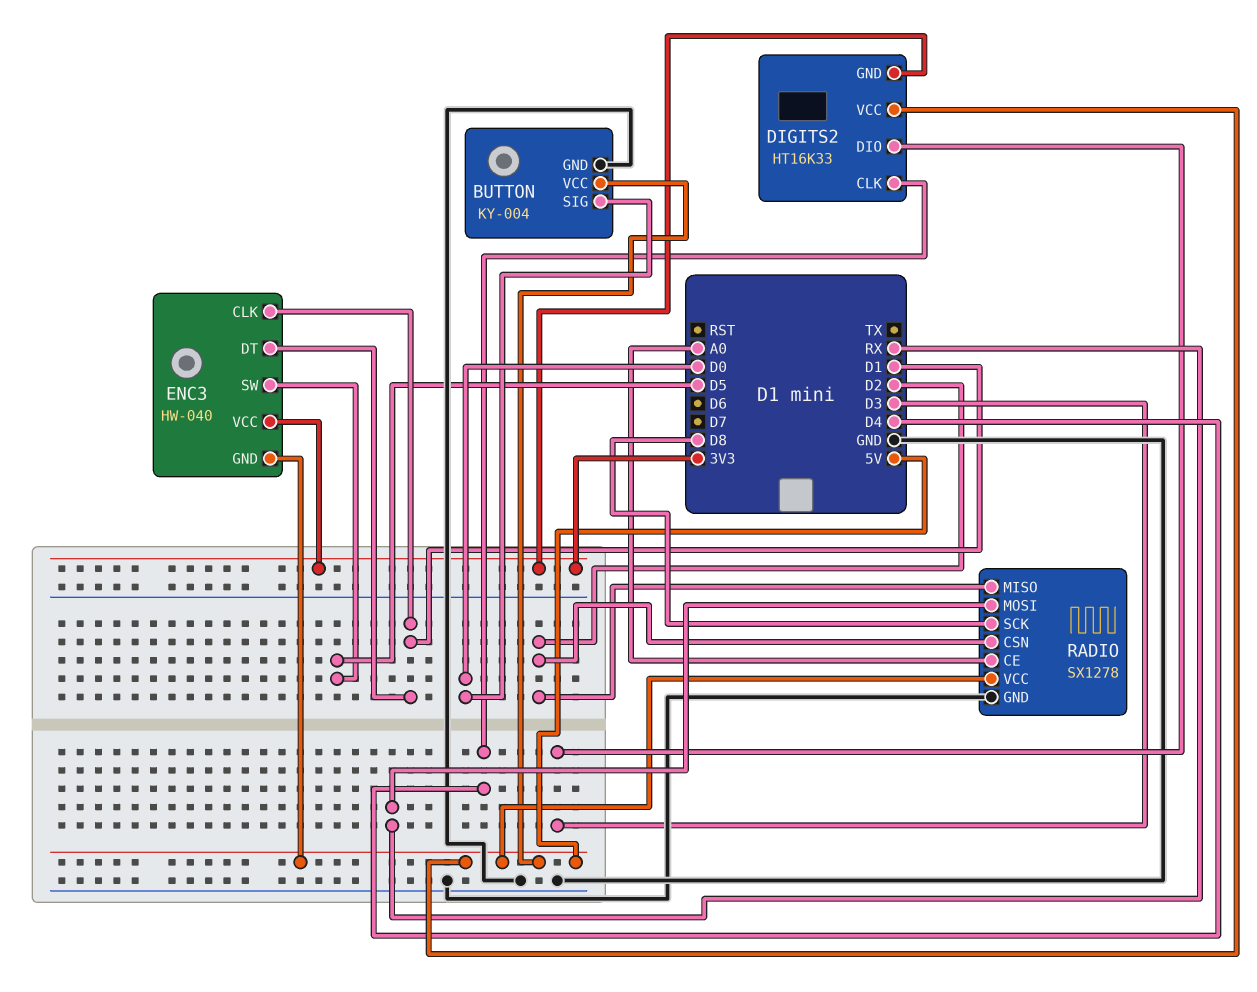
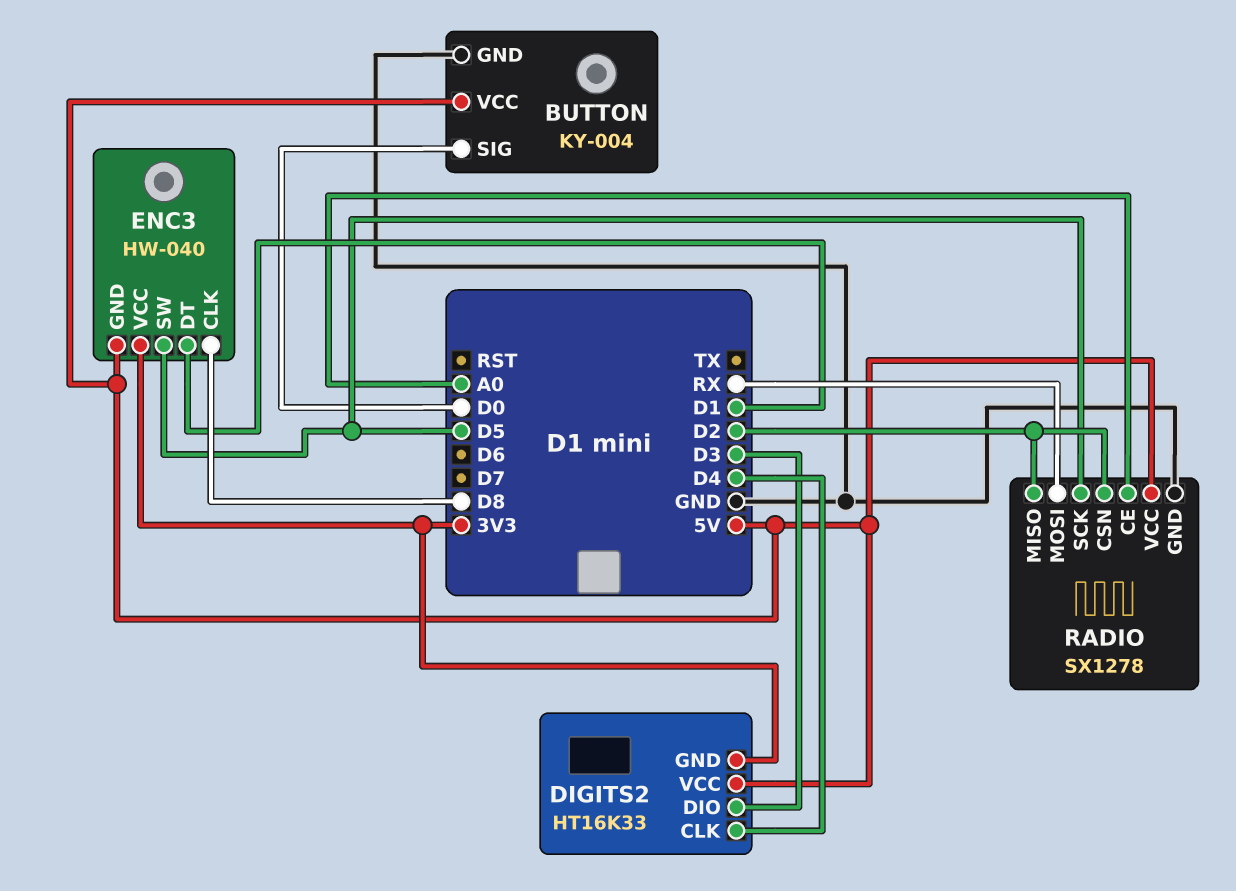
ENC3 pin CLK: D1 -> D8
RADIO pin SCK: D8 -> D5

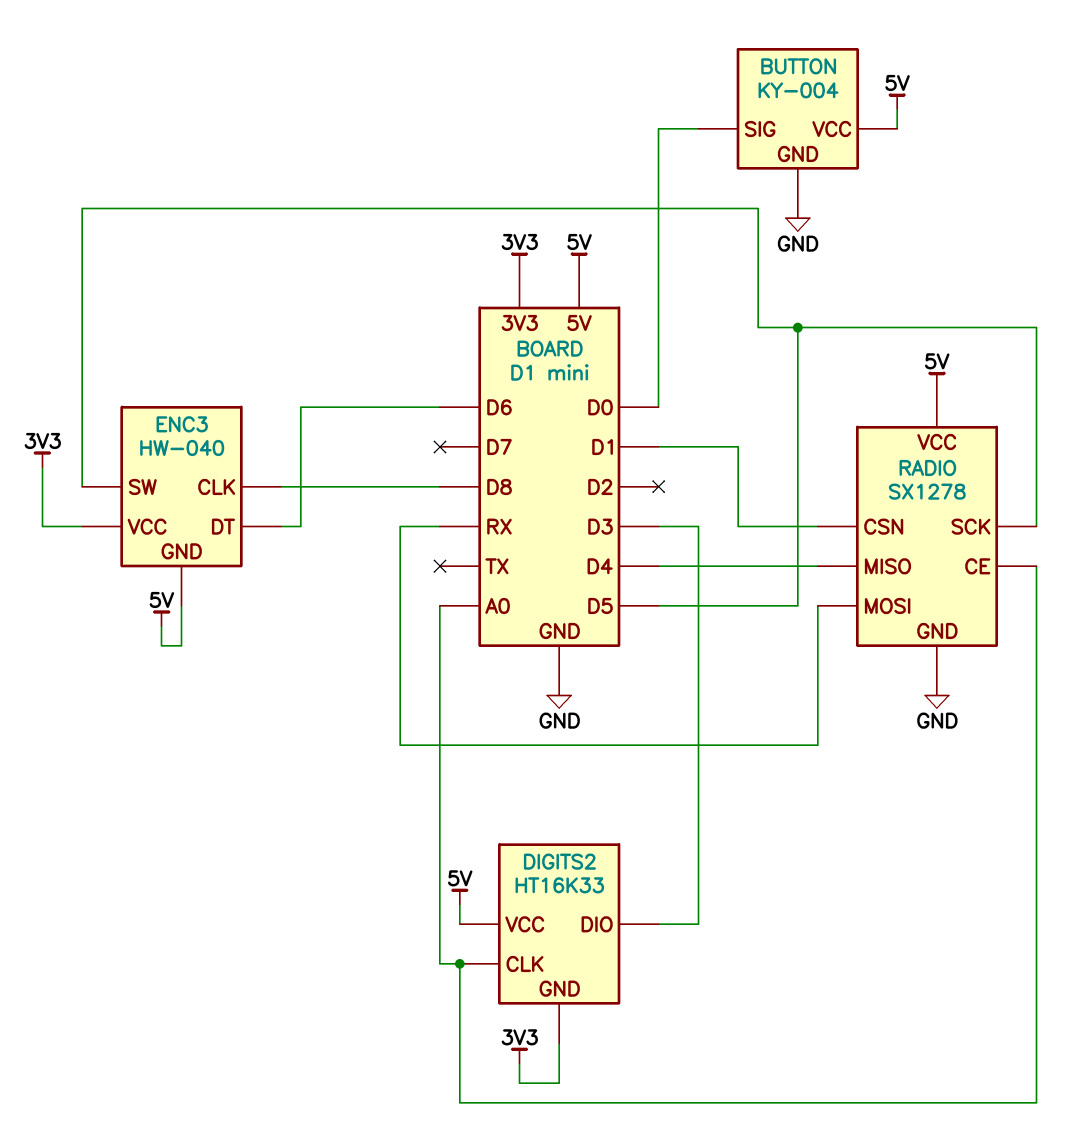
DIGITS2 pin CLK: D4 -> A0
ENC3 pin DT: D1 -> D6
RADIO pin CSN: D2 -> D1
RADIO pin MISO: D2 -> D4

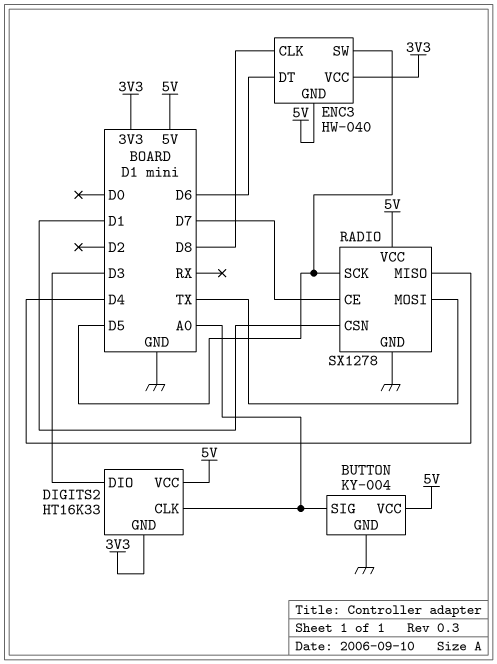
BUTTON pin SIG: D0 -> A0
RADIO pin CE: A0 -> D7
RADIO pin MOSI: RX -> TX

